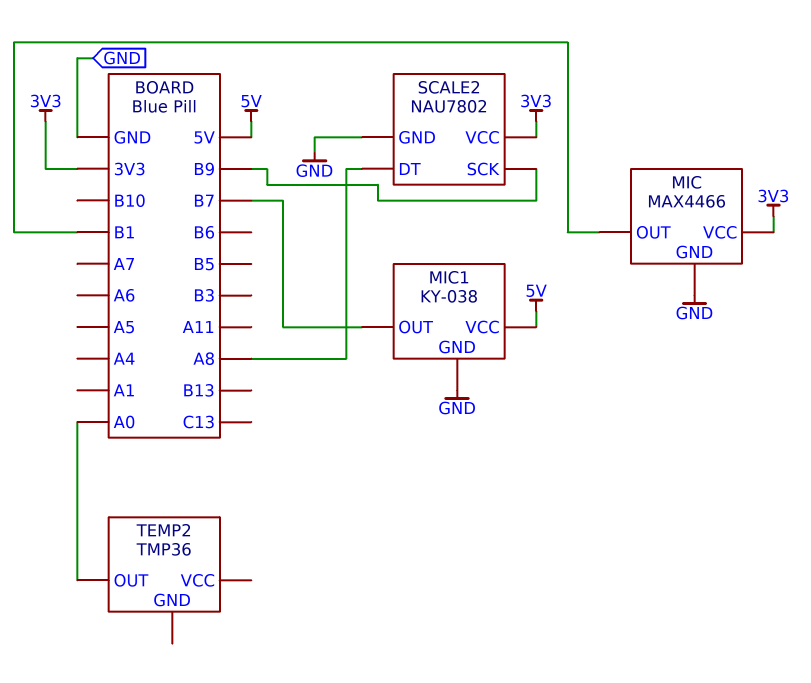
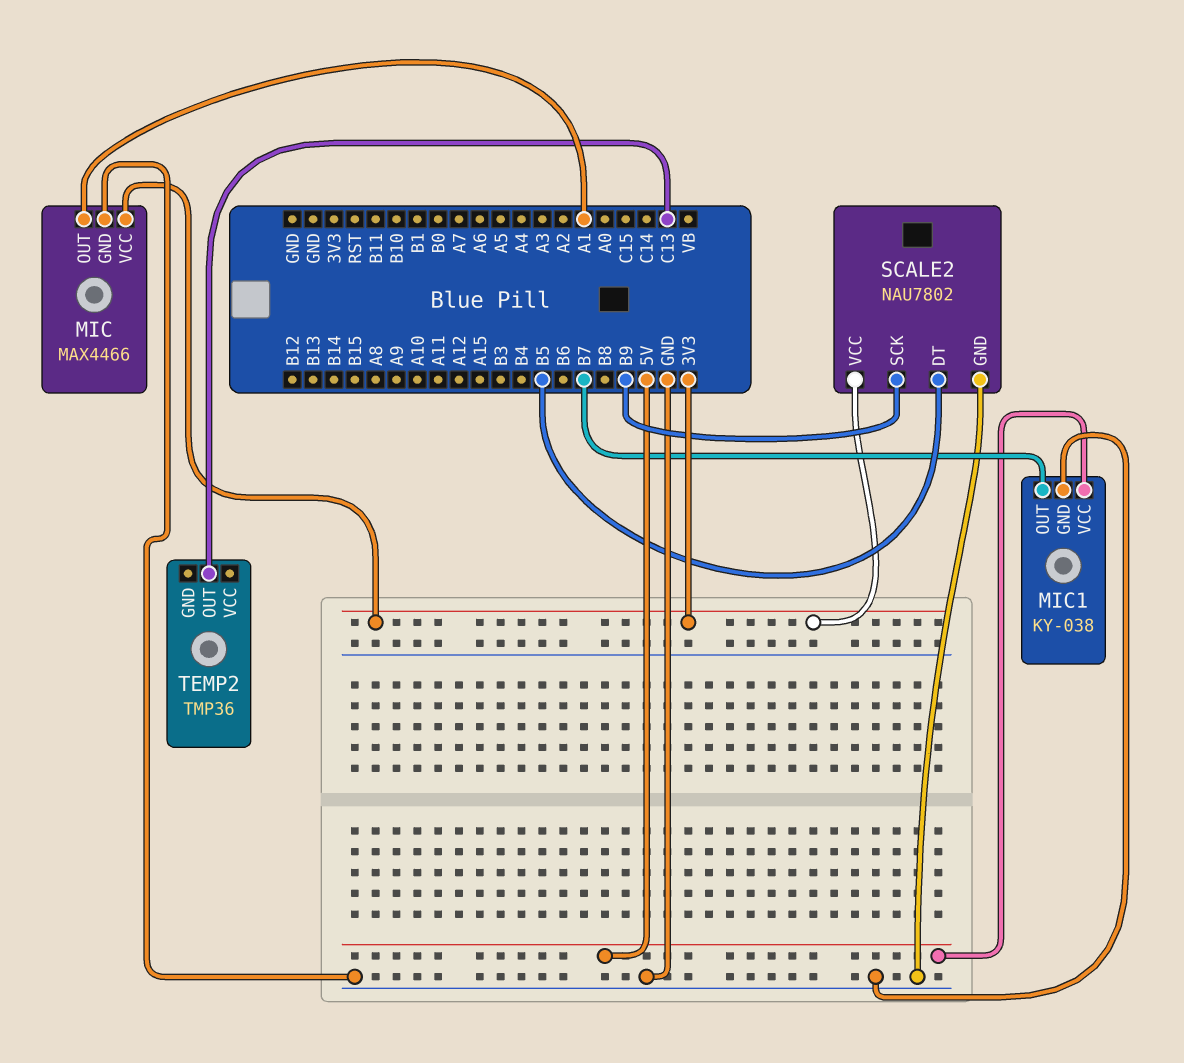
MIC pin OUT: B1 -> A1
SCALE2 pin DT: A8 -> B5
TEMP2 pin OUT: A0 -> C13

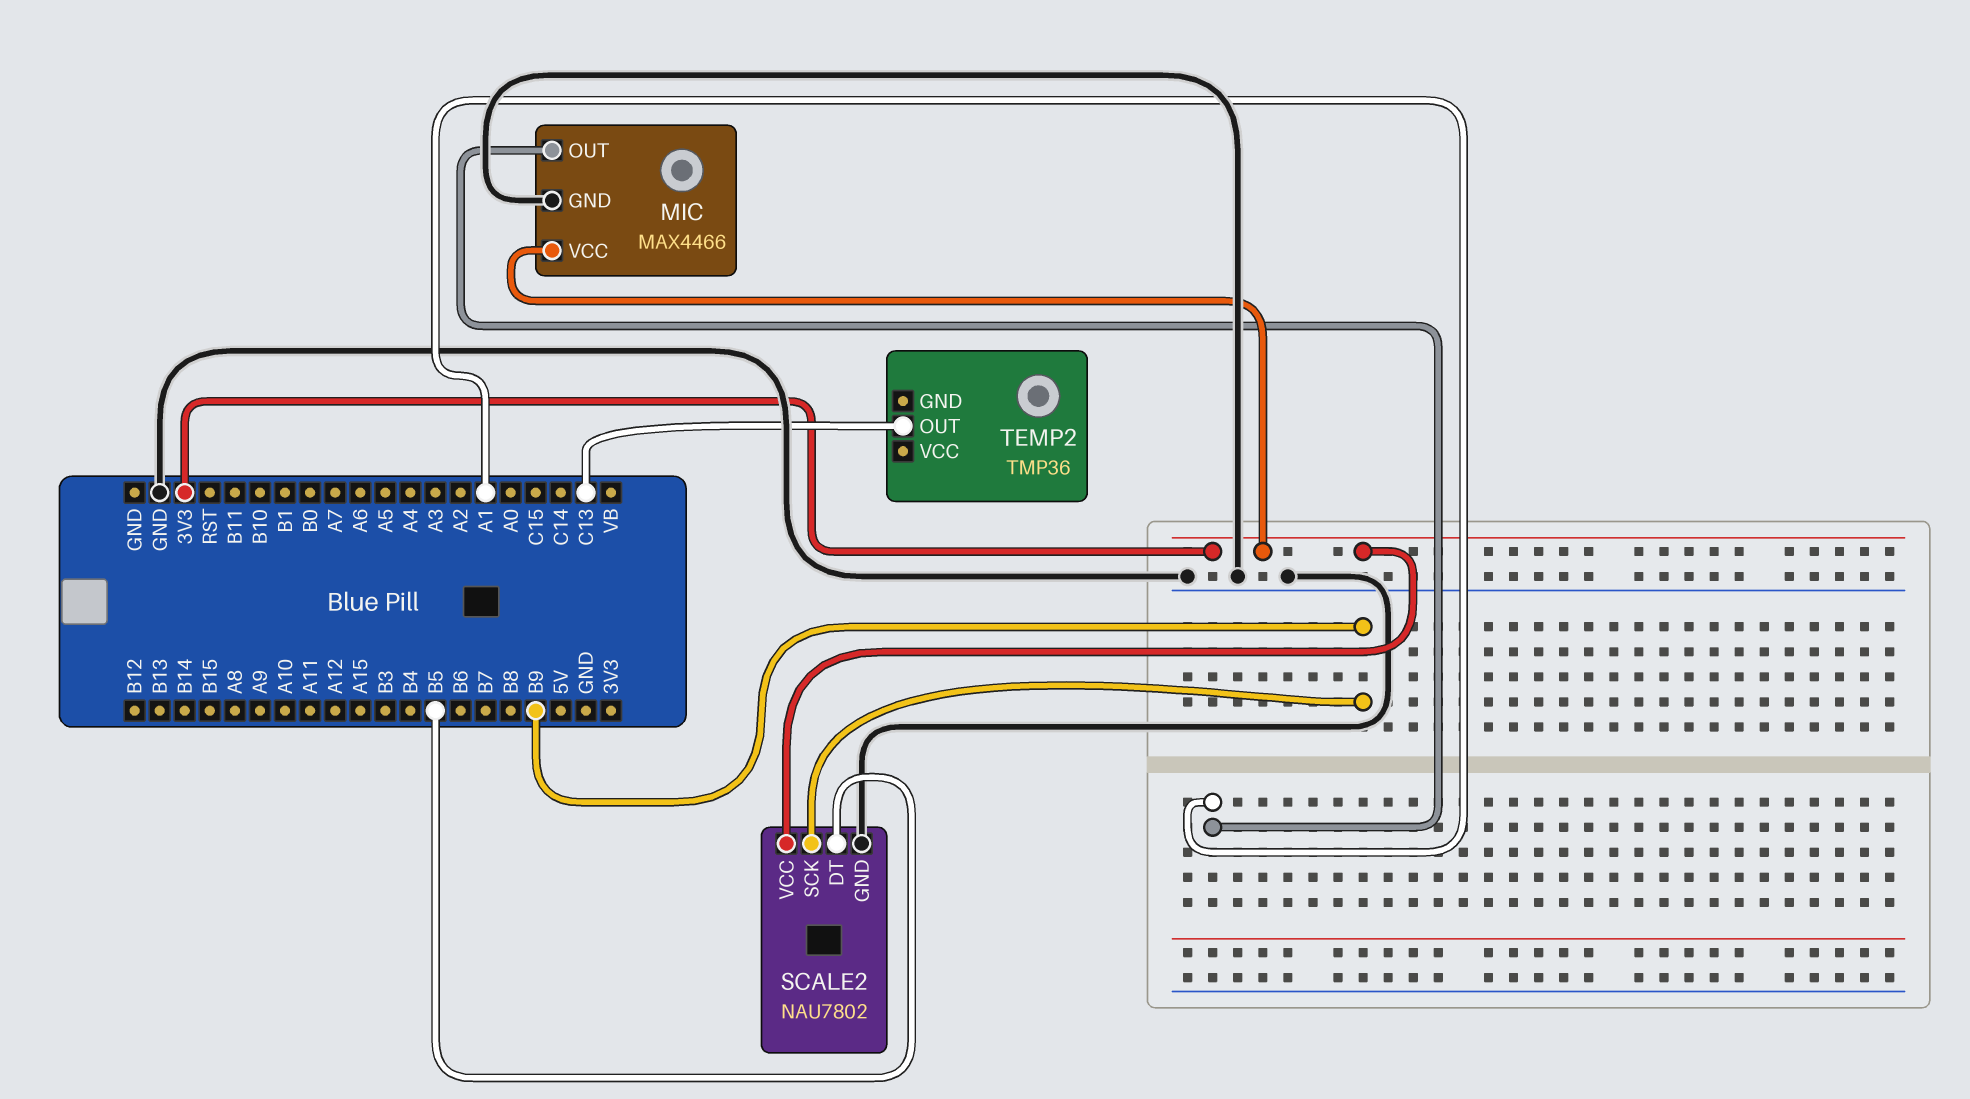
MIC1: KY-038 -> none
MIC1 pin GND: GND -> none
MIC1 pin OUT: B7 -> none
MIC1 pin VCC: 5V -> none

